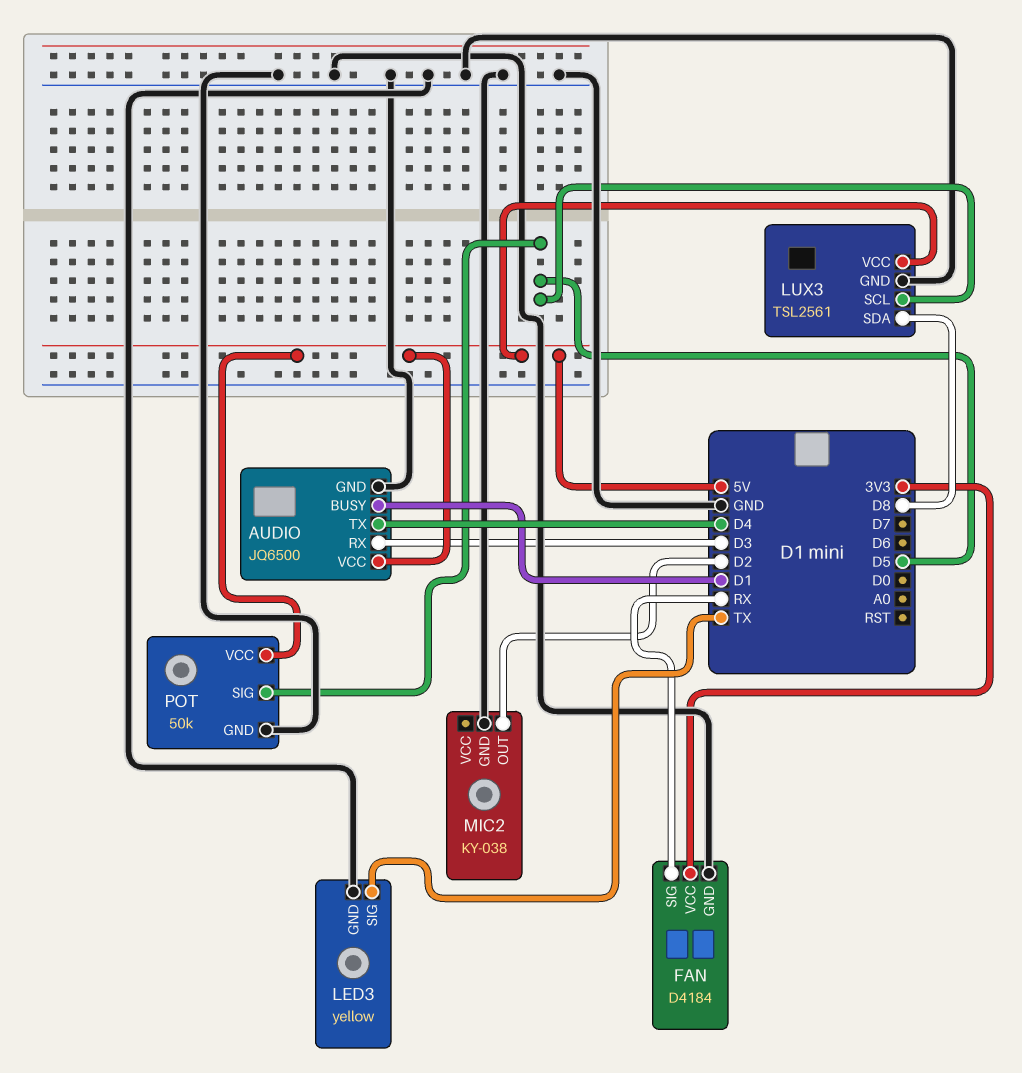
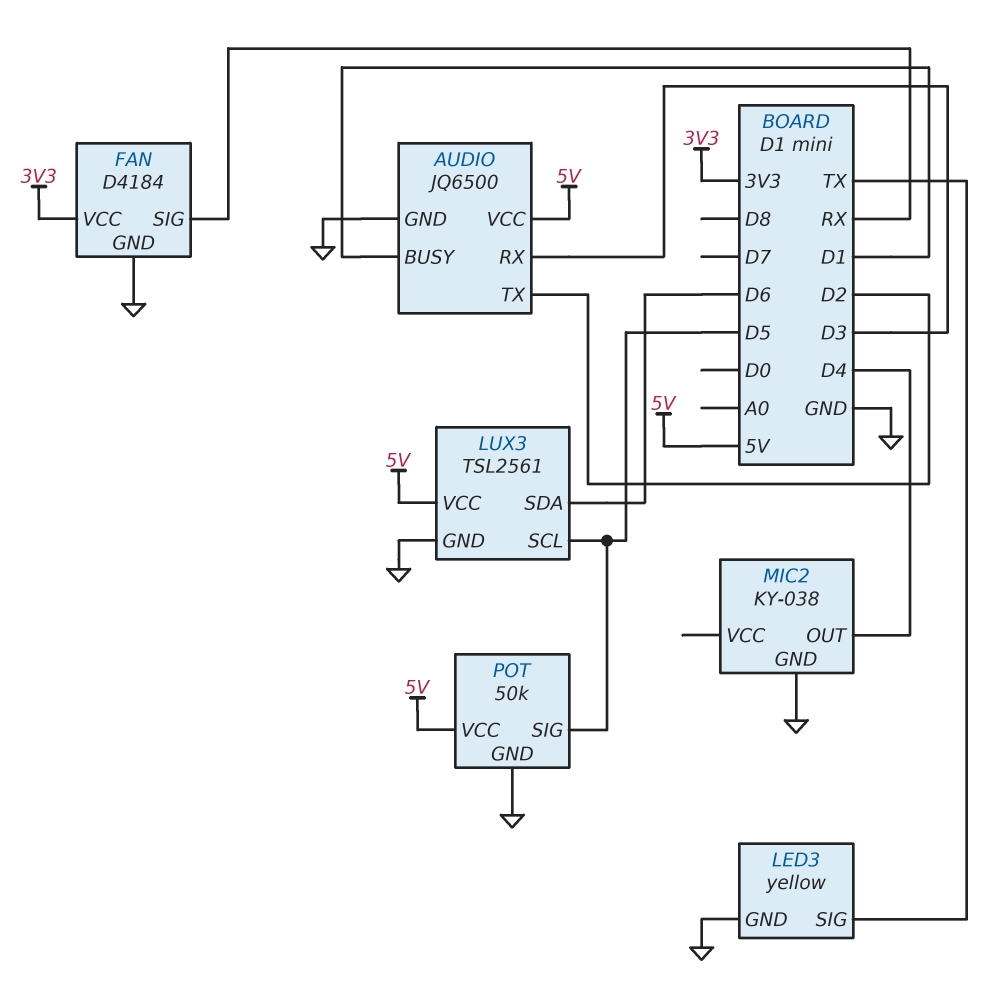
AUDIO pin TX: D4 -> D2
LUX3 pin SDA: D8 -> D6
MIC2 pin OUT: D2 -> D4

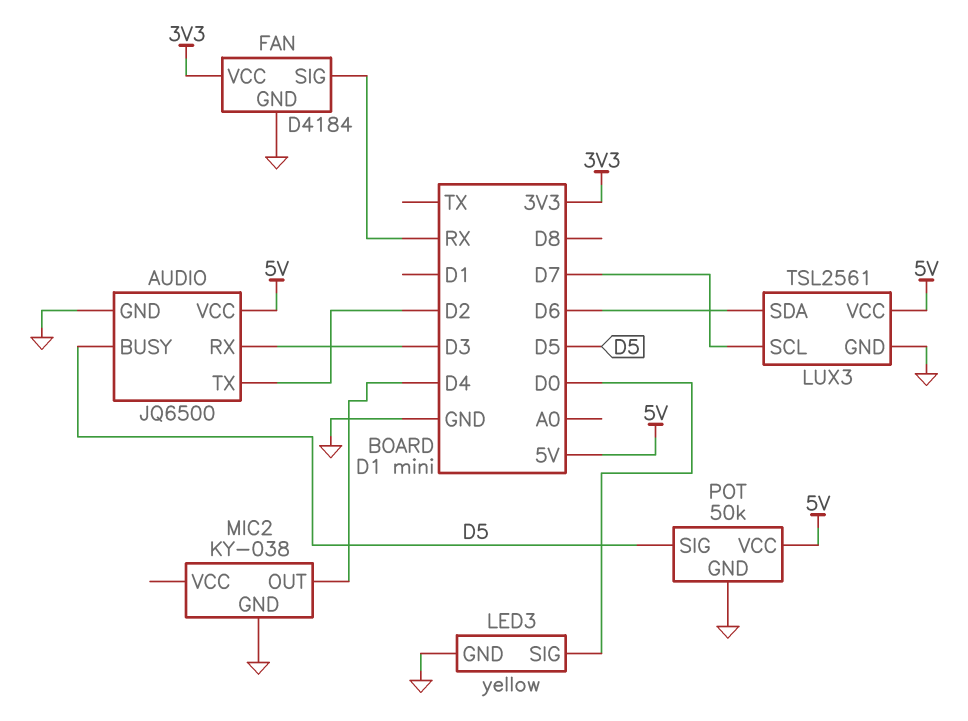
AUDIO pin BUSY: D1 -> D5
LED3 pin SIG: TX -> D0
LUX3 pin SCL: D5 -> D7

